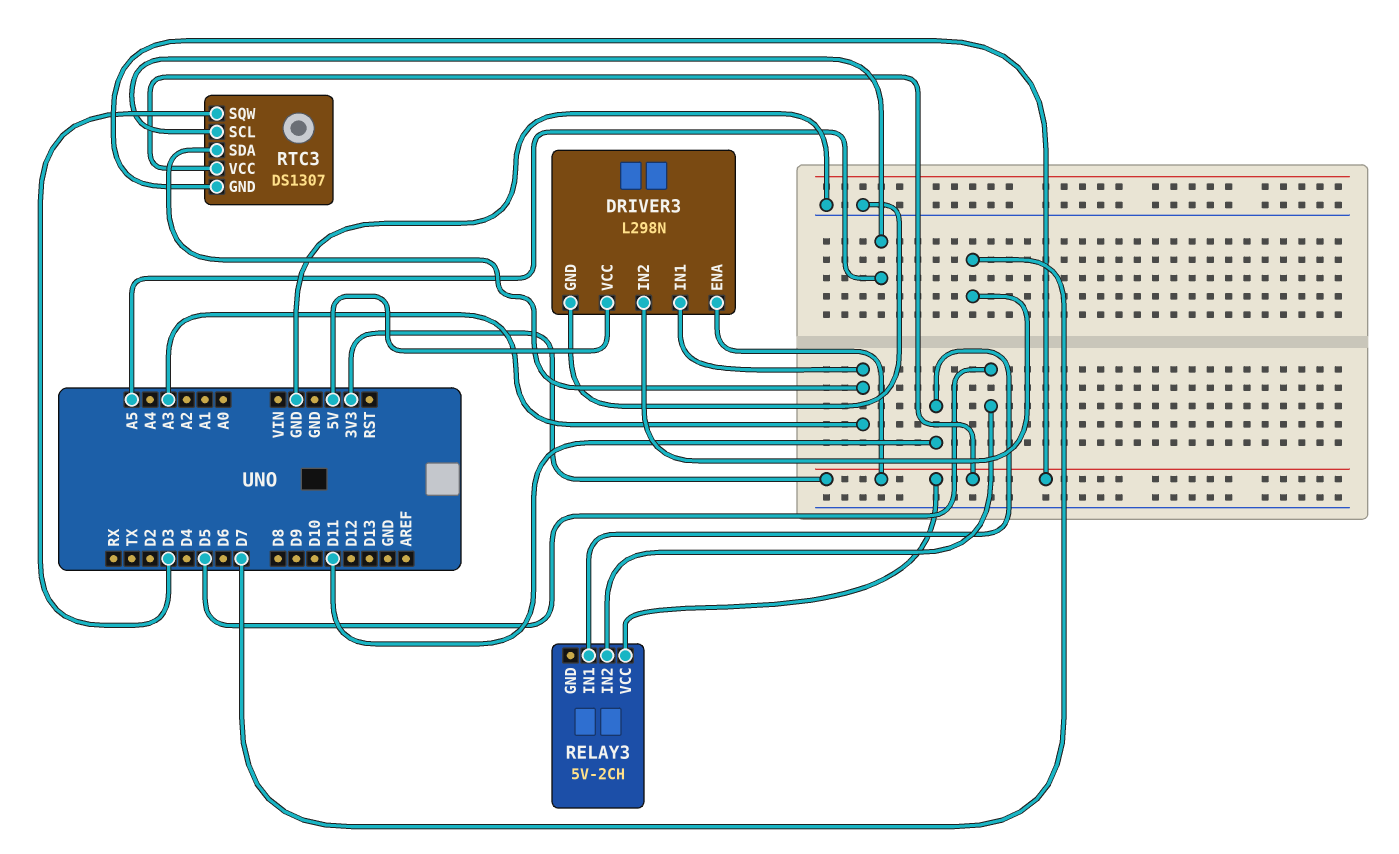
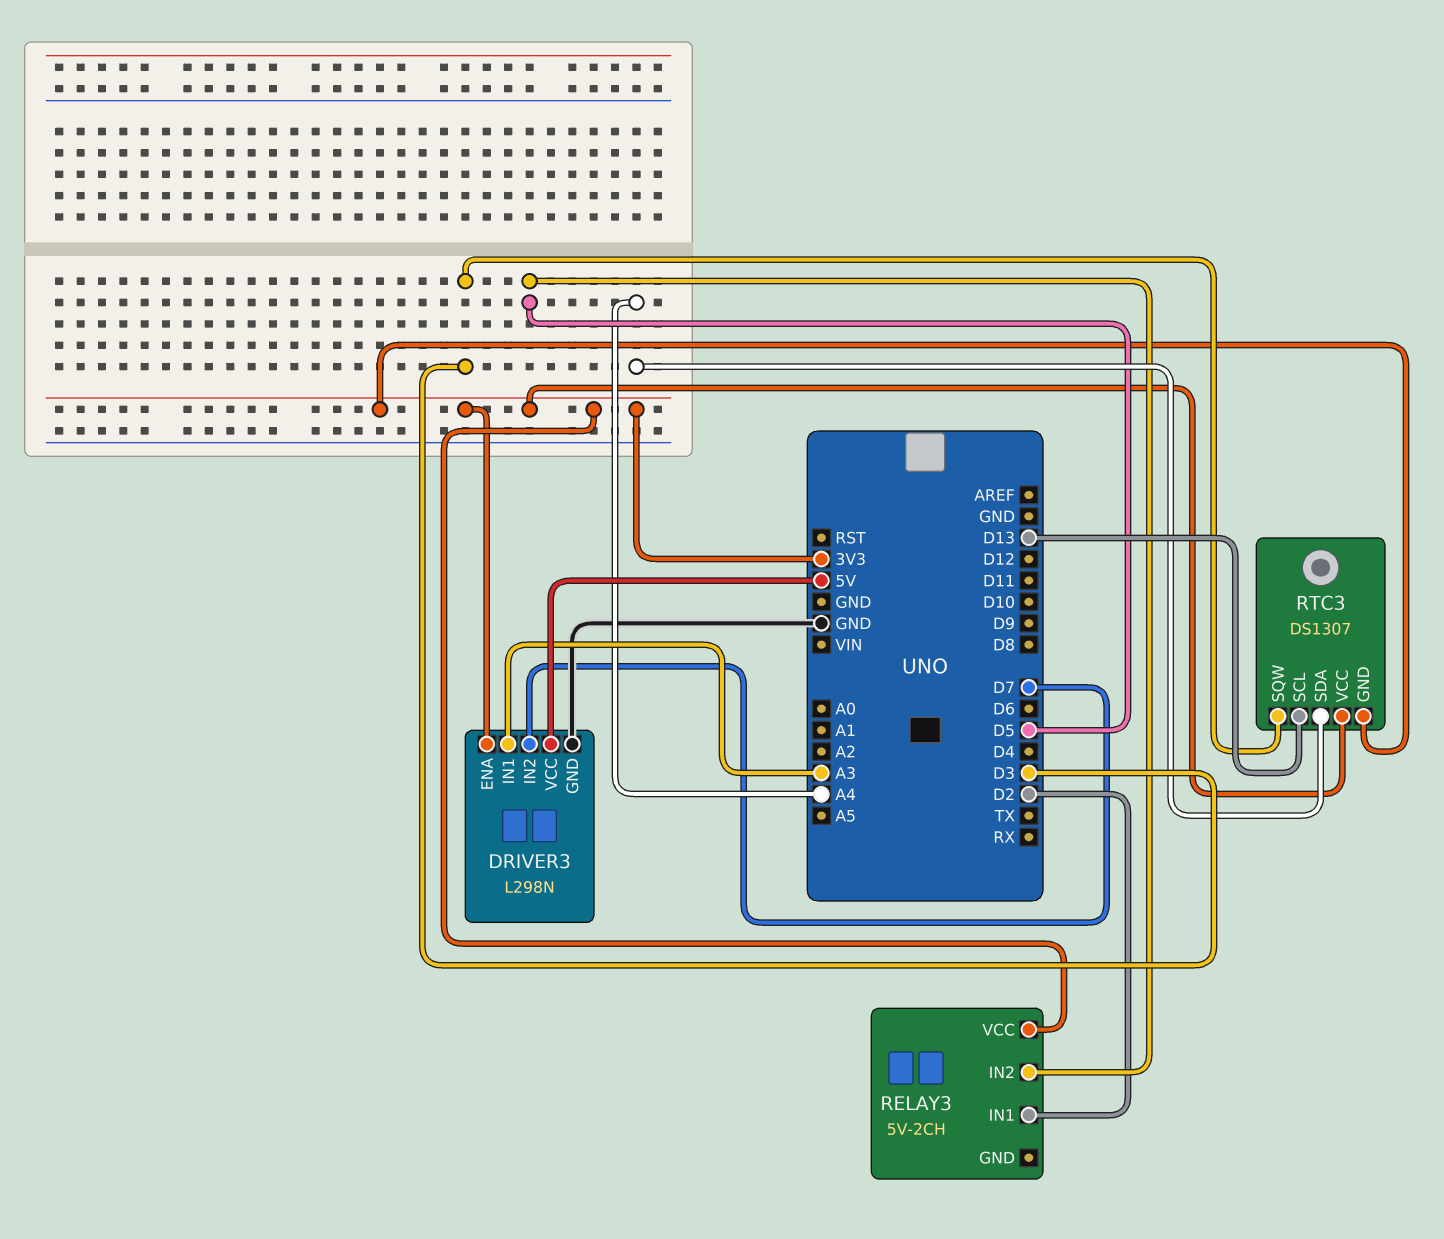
RELAY3 pin IN1: D11 -> D2
RTC3 pin SCL: A5 -> D13
RTC3 pin SDA: A3 -> A4

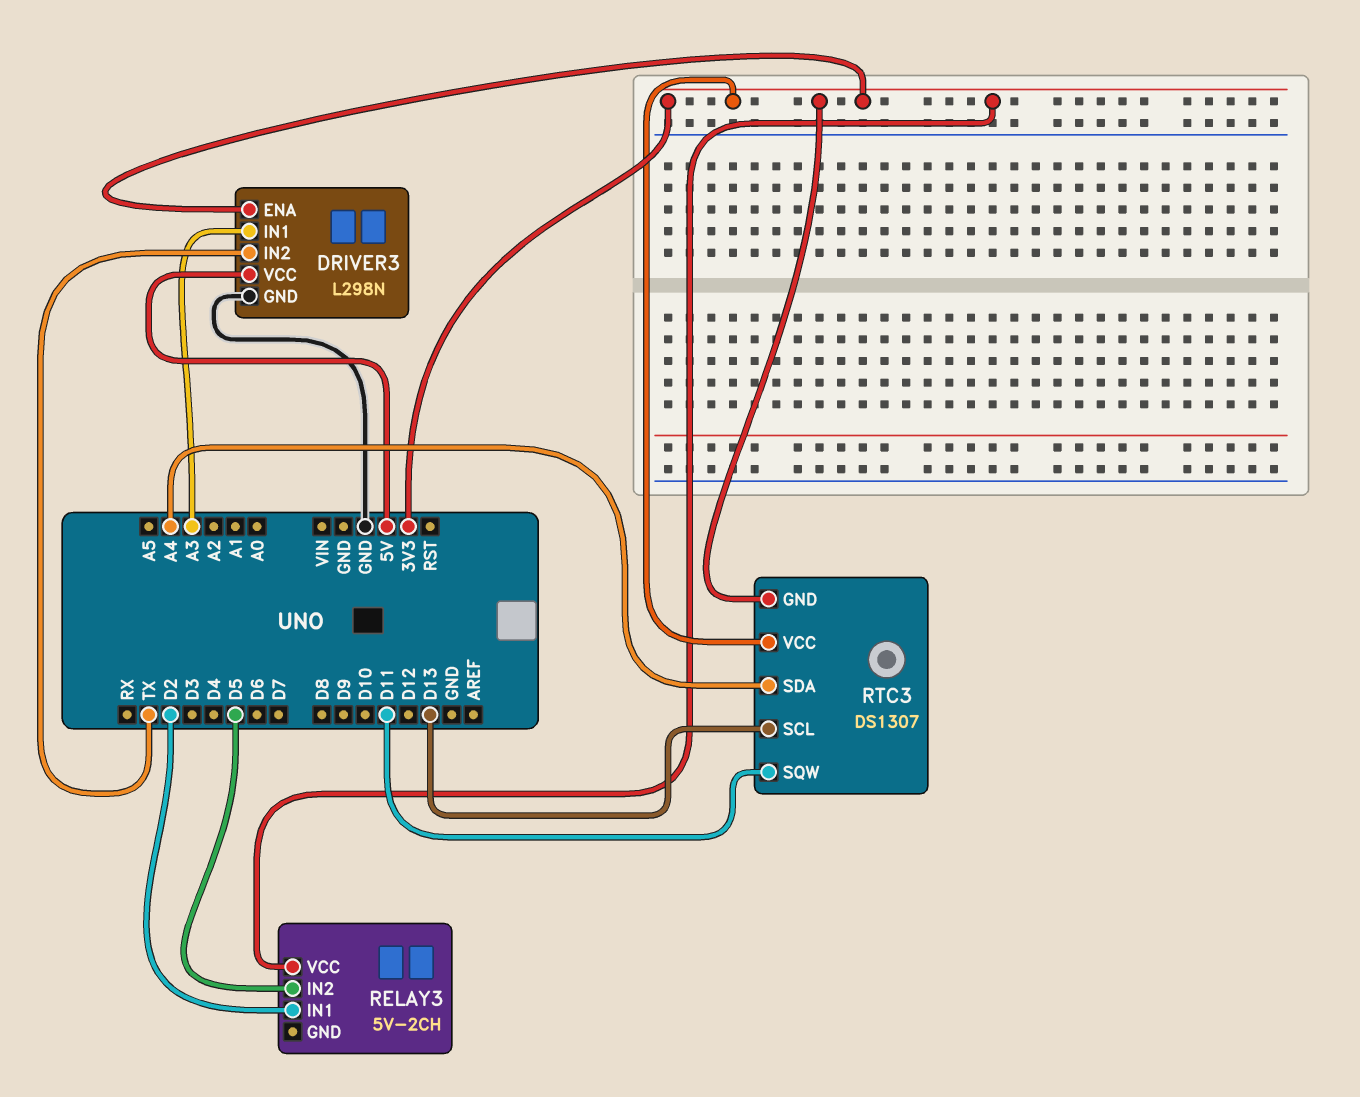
DRIVER3 pin IN2: D7 -> TX
RTC3 pin SQW: D3 -> D11

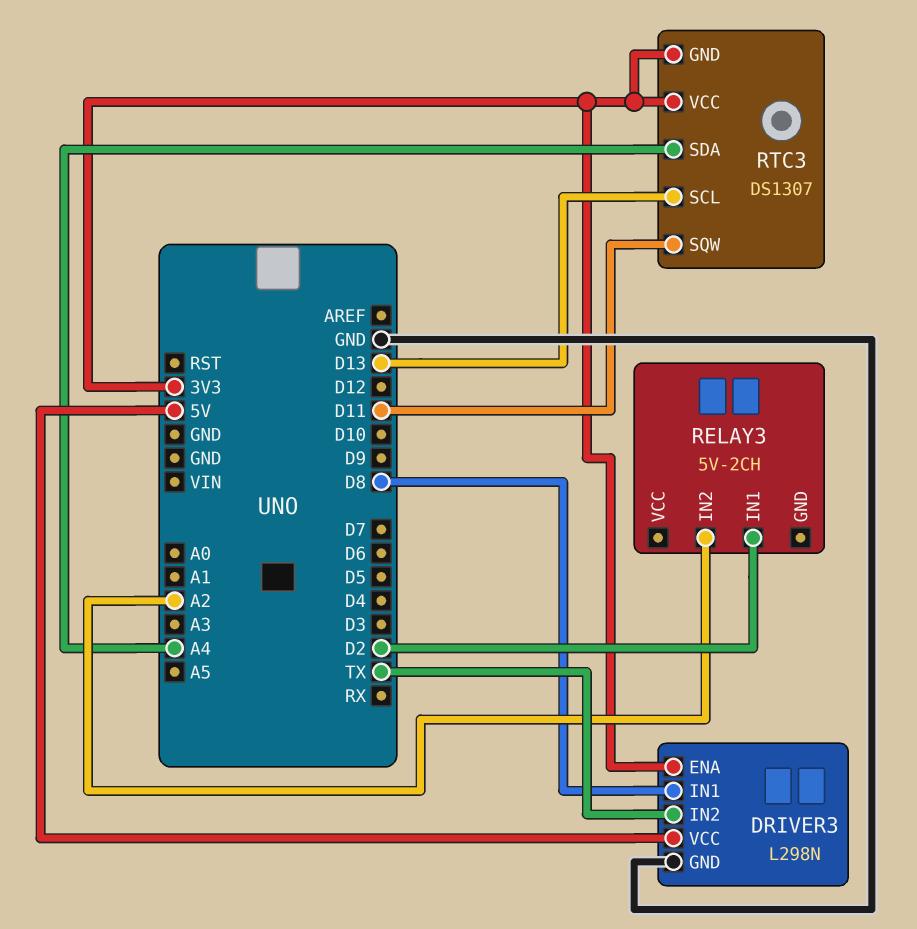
DRIVER3 pin IN1: A3 -> D8
RELAY3 pin IN2: D5 -> A2
RELAY3 pin VCC: 3V3 -> none

